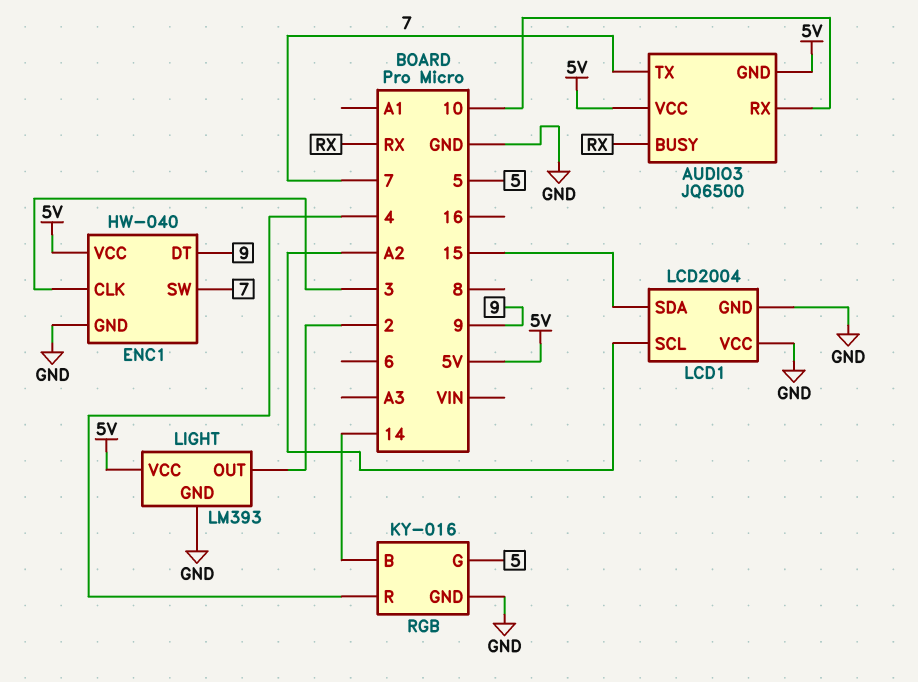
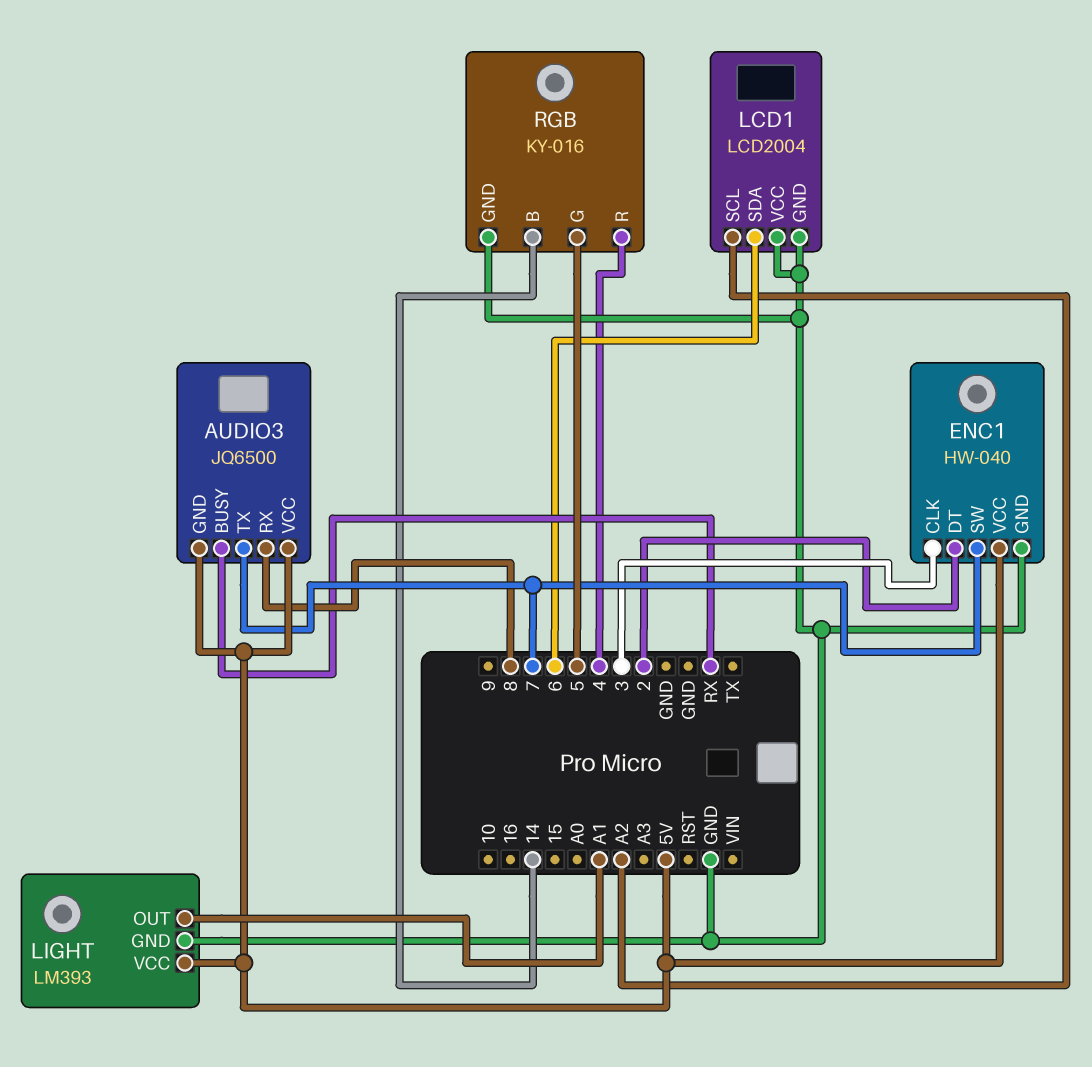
AUDIO3 pin RX: 10 -> 8
ENC1 pin DT: 9 -> 2
LCD1 pin SDA: 15 -> 6
LIGHT pin OUT: 2 -> A1

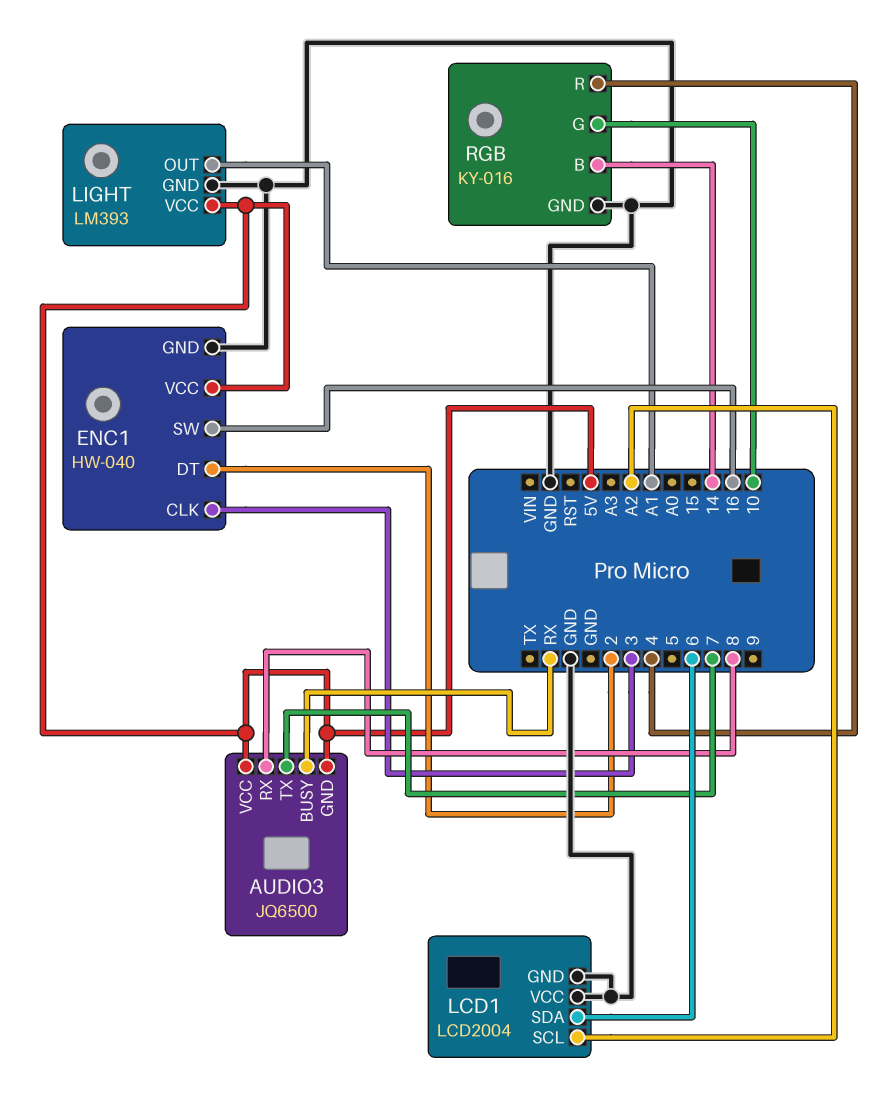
ENC1 pin SW: 7 -> 16
RGB pin G: 5 -> 10

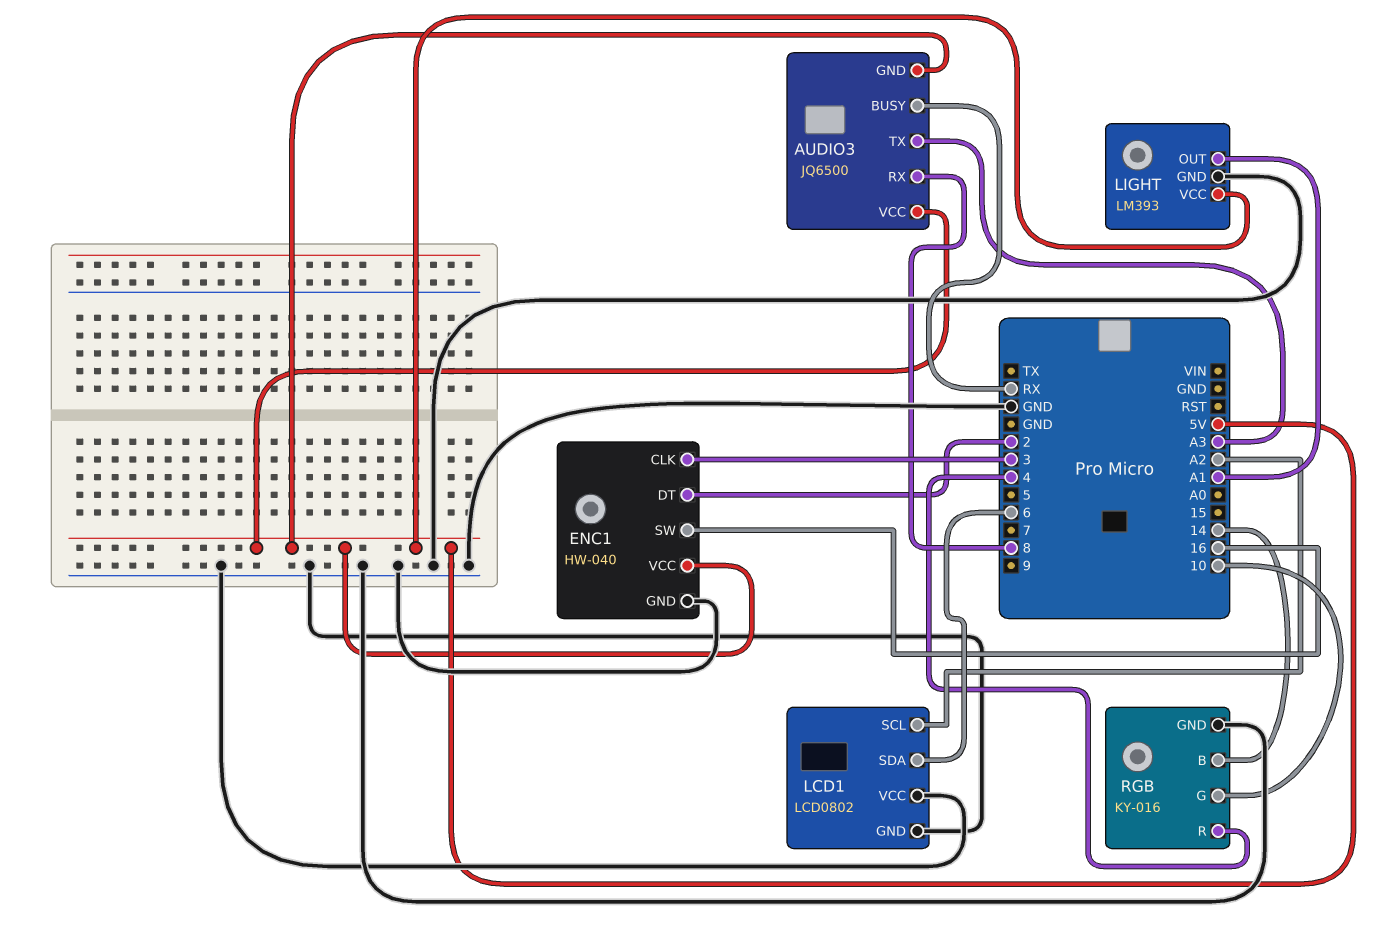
AUDIO3 pin TX: 7 -> A3
LCD1: LCD2004 -> LCD0802

